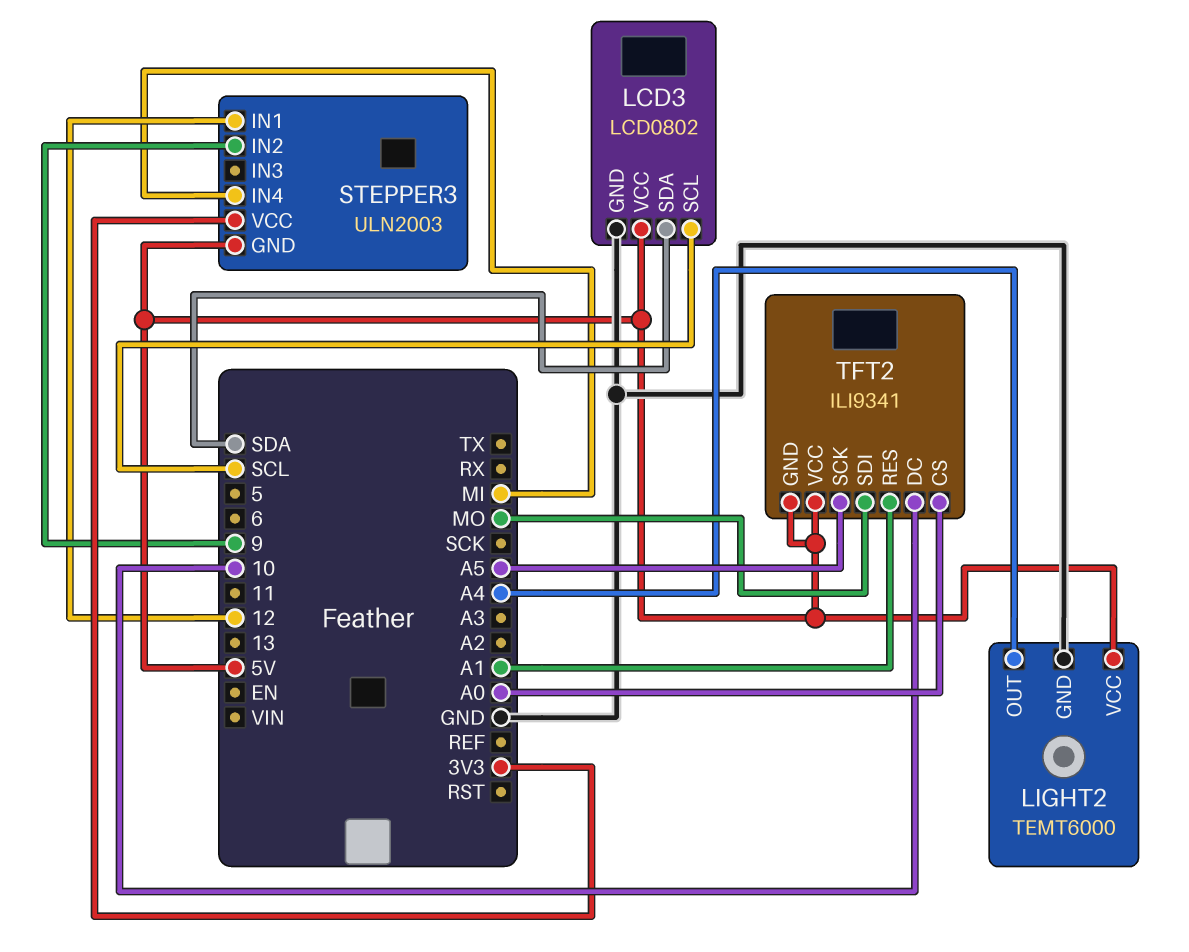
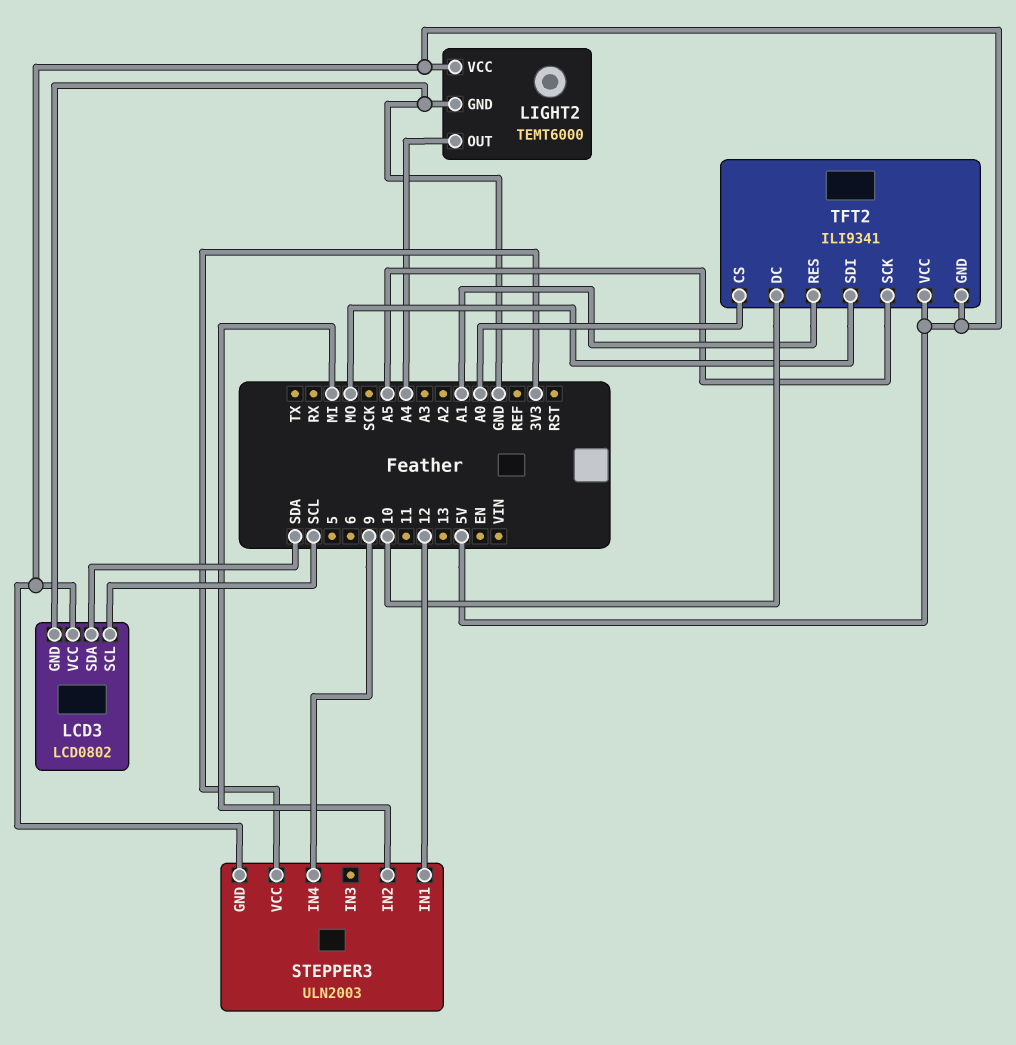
STEPPER3 pin IN2: 9 -> MI
STEPPER3 pin IN4: MI -> 9

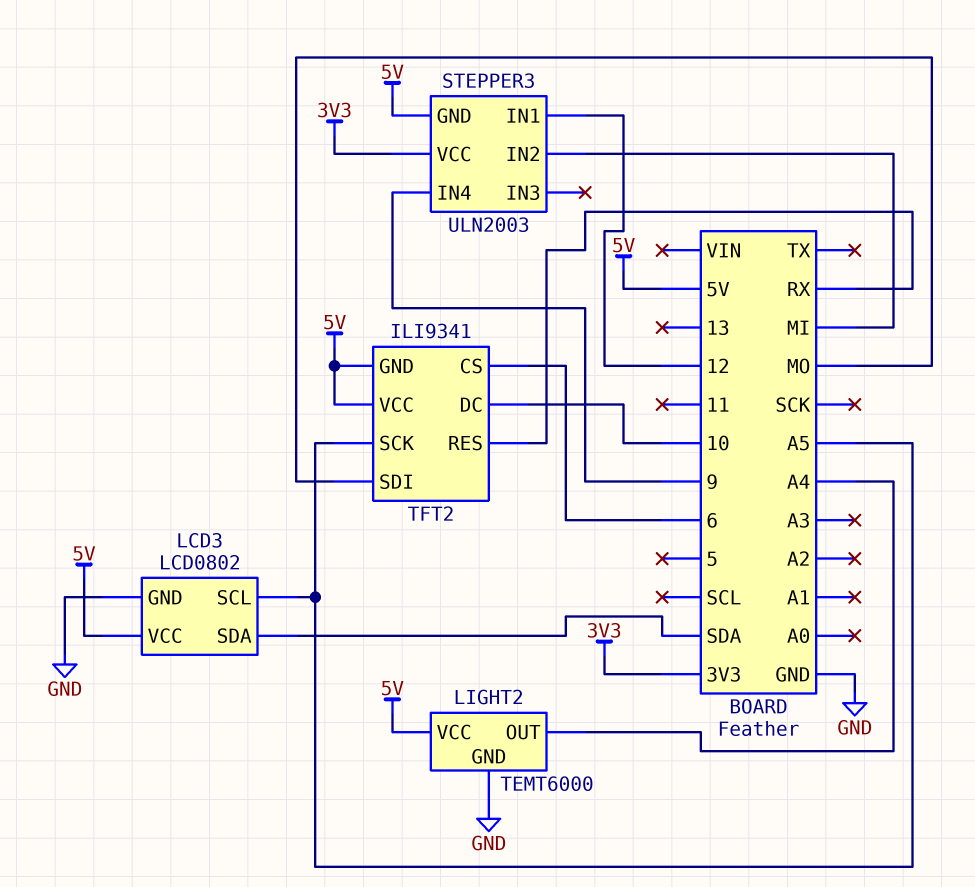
LCD3 pin SCL: SCL -> A5
TFT2 pin CS: A0 -> 6
TFT2 pin RES: A1 -> RX

